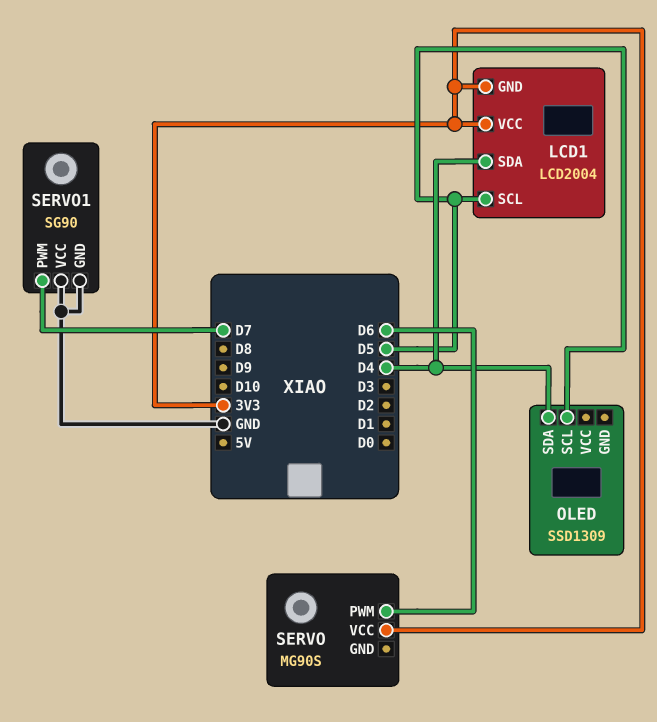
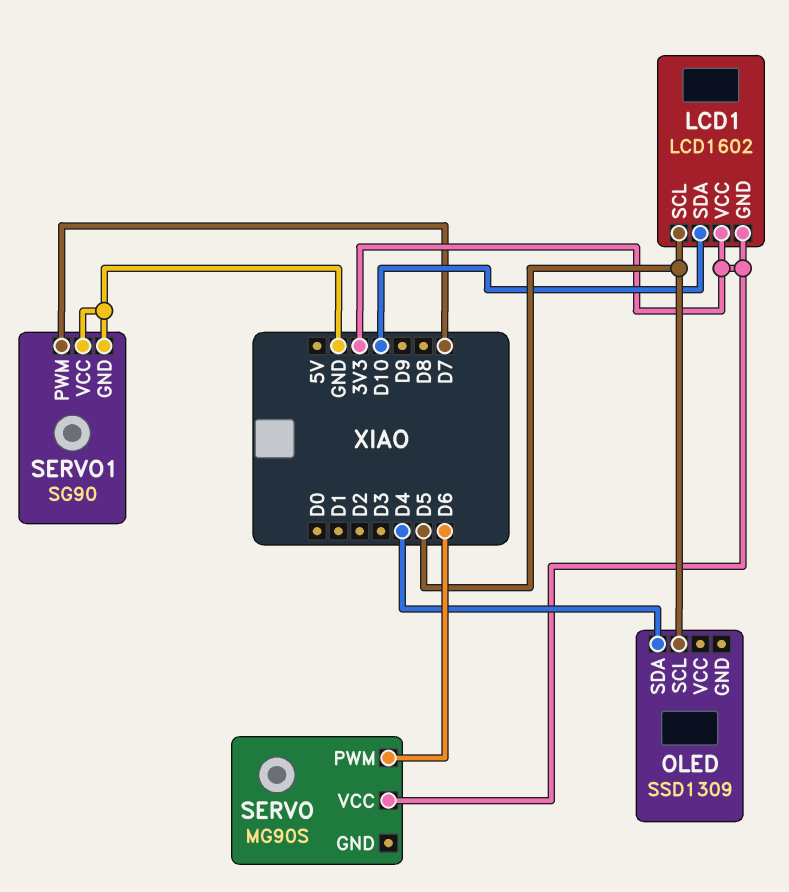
LCD1: LCD2004 -> LCD1602
LCD1 pin SDA: D4 -> D10

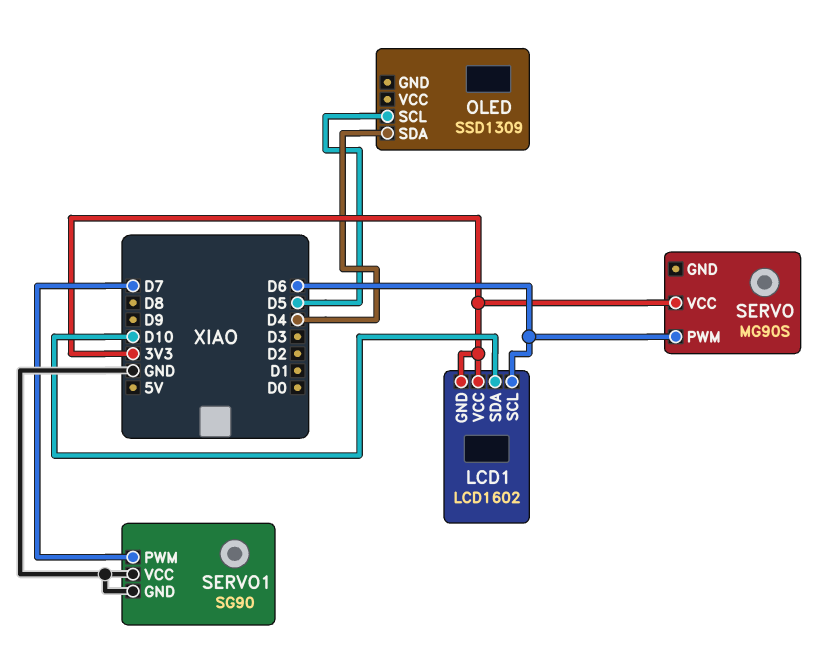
LCD1 pin SCL: D5 -> D6

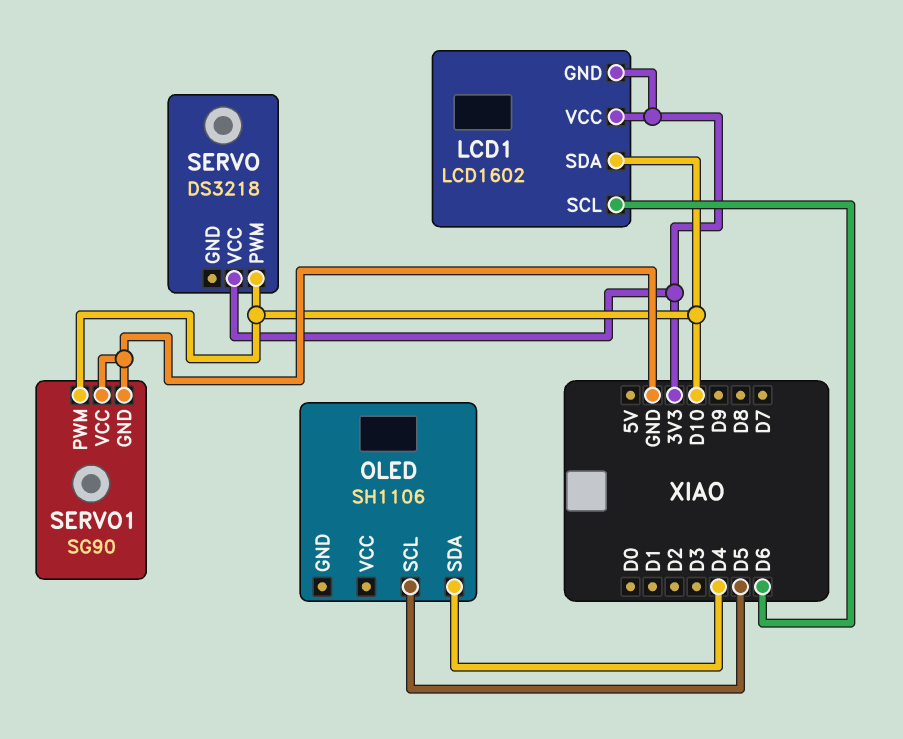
OLED: SSD1309 -> SH1106
SERVO: MG90S -> DS3218
SERVO pin PWM: D6 -> D10
SERVO1 pin PWM: D7 -> D10

